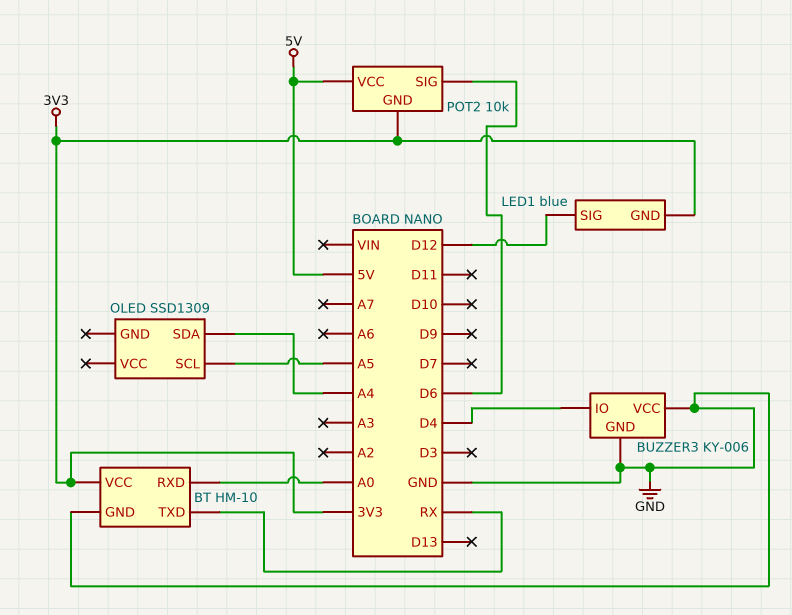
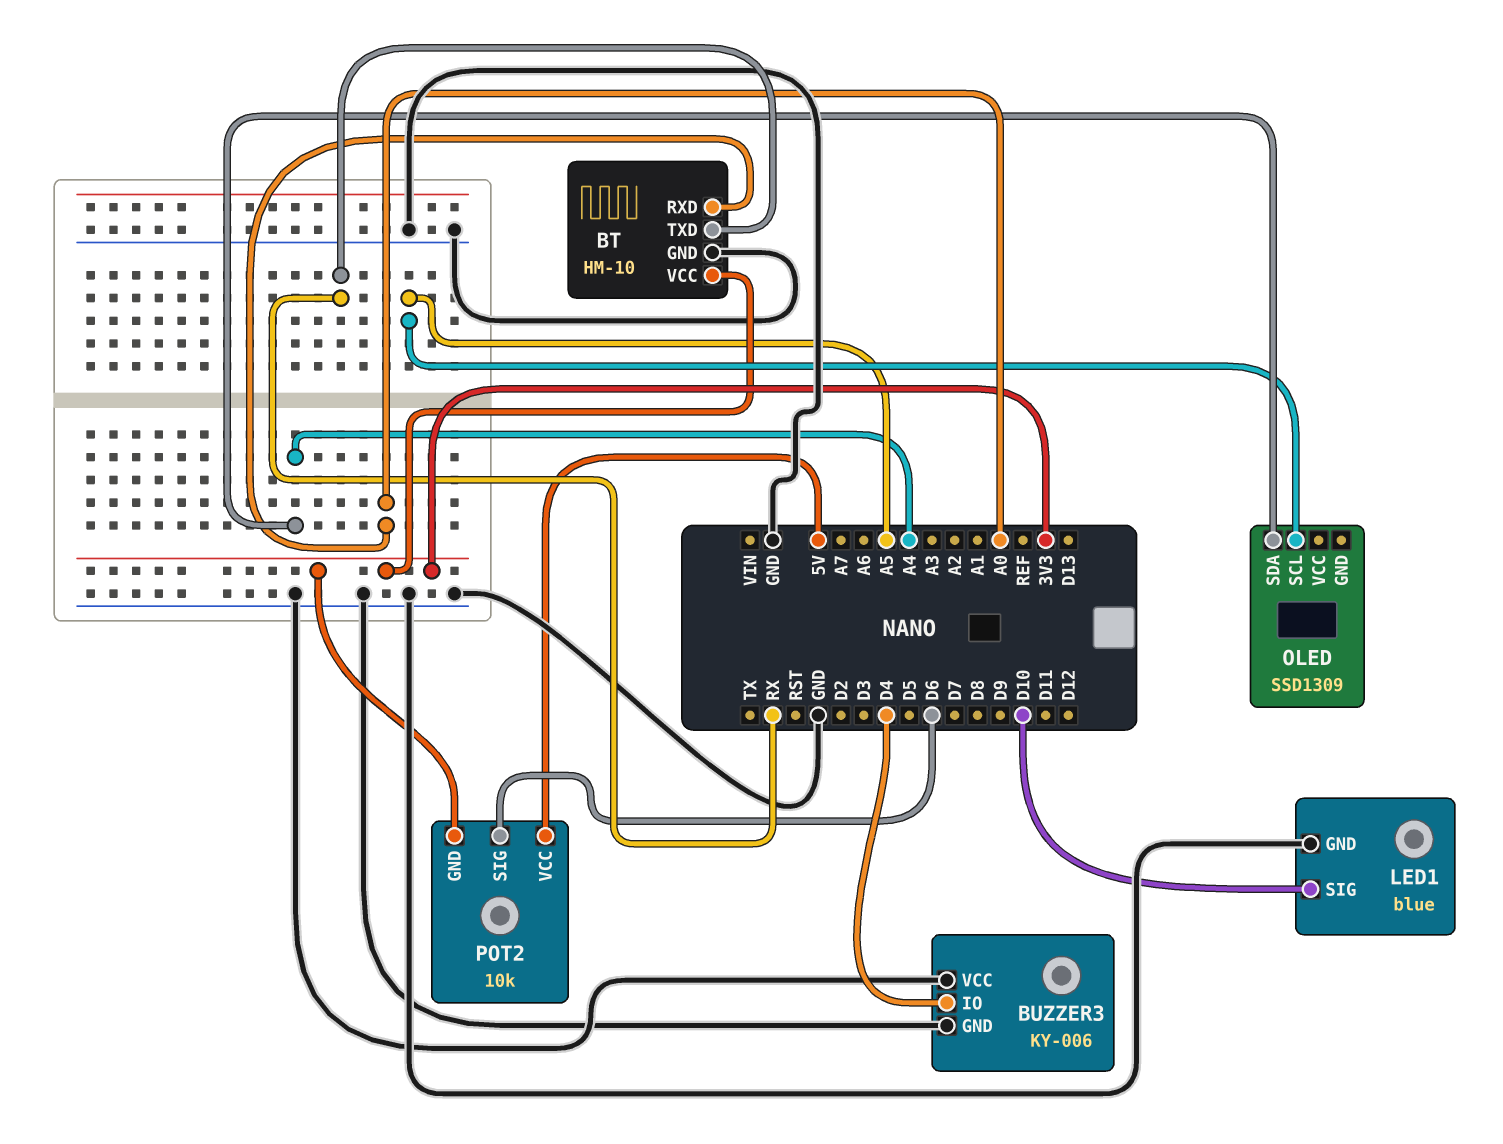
LED1 pin GND: 3V3 -> GND
LED1 pin SIG: D12 -> D10

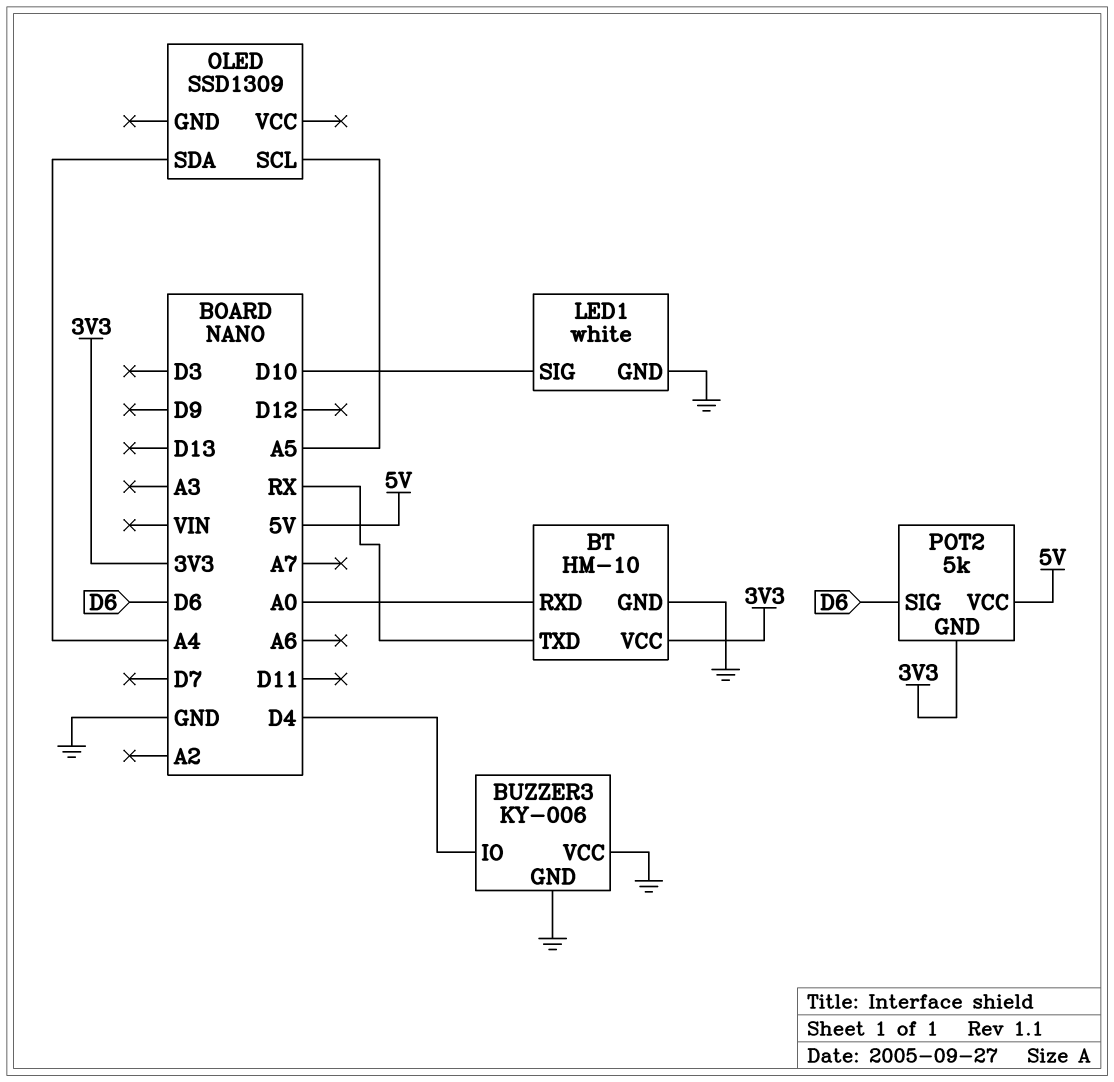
LED1: blue -> white
POT2: 10k -> 5k

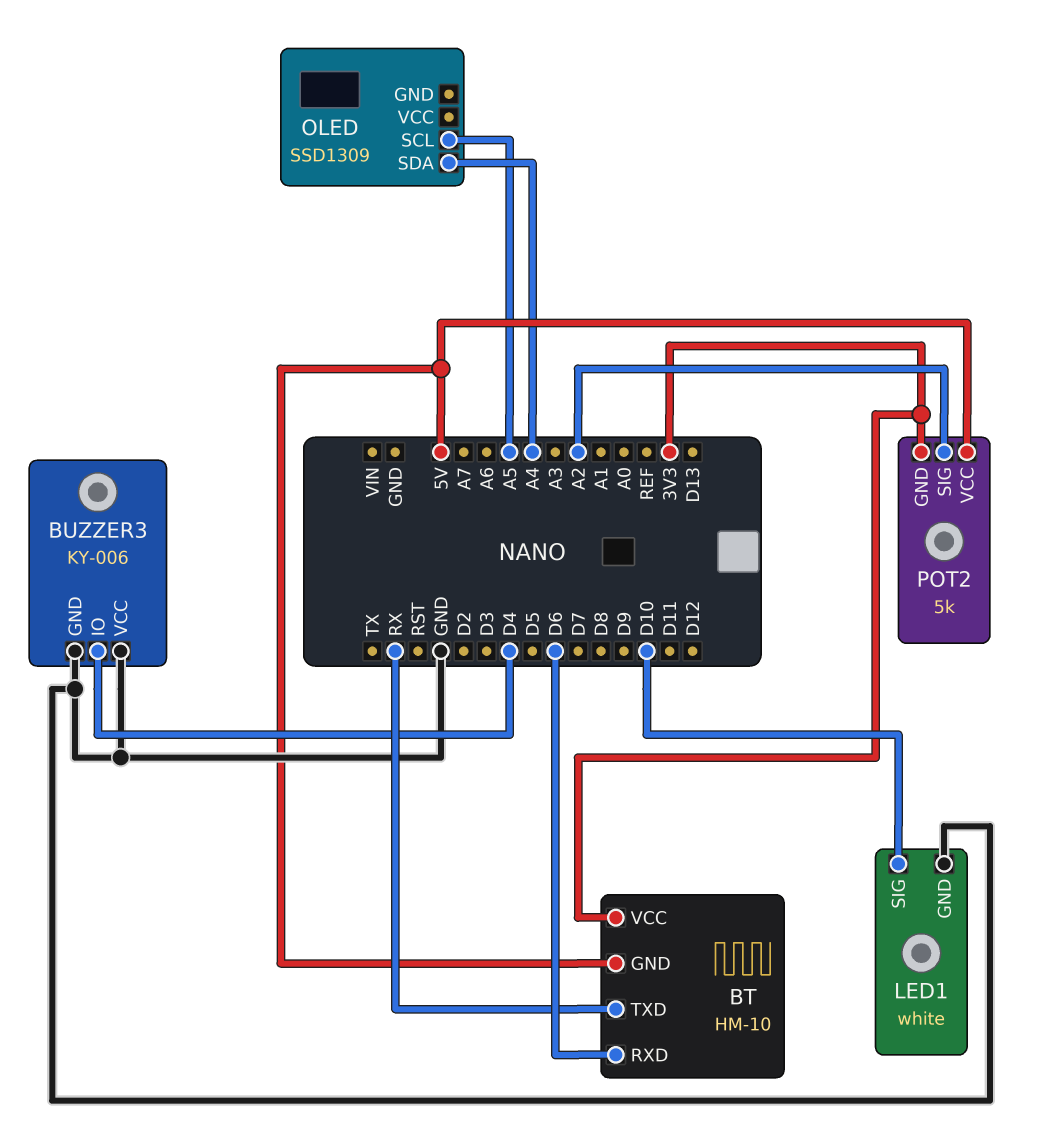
BT pin GND: GND -> 5V
BT pin RXD: A0 -> D6
POT2 pin SIG: D6 -> A2

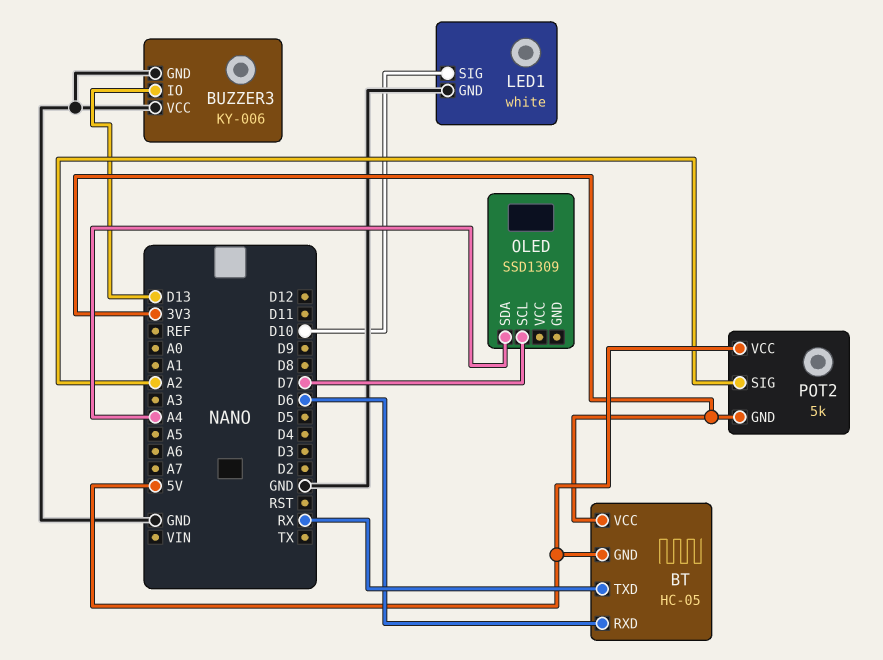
BT: HM-10 -> HC-05
BUZZER3 pin IO: D4 -> D13
OLED pin SCL: A5 -> D7

